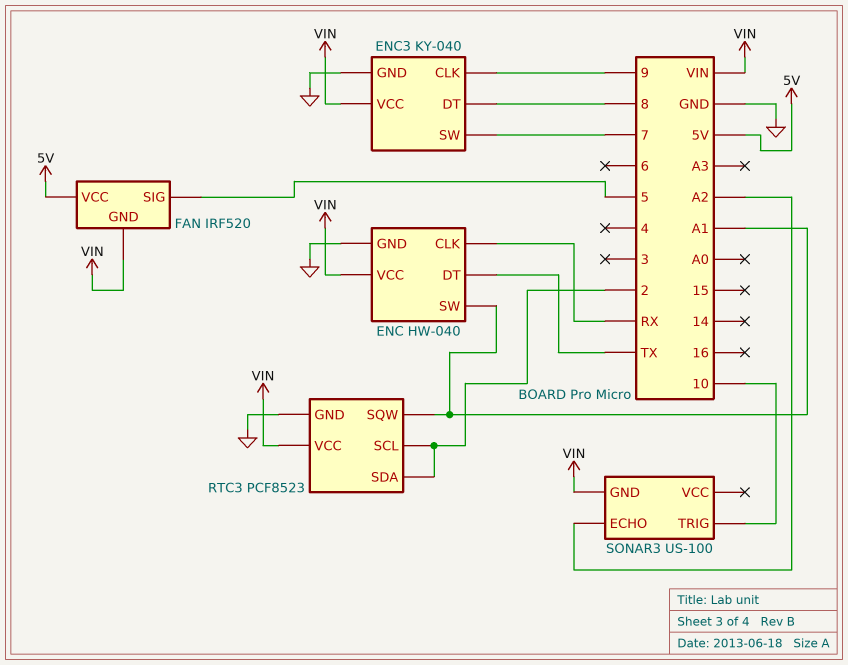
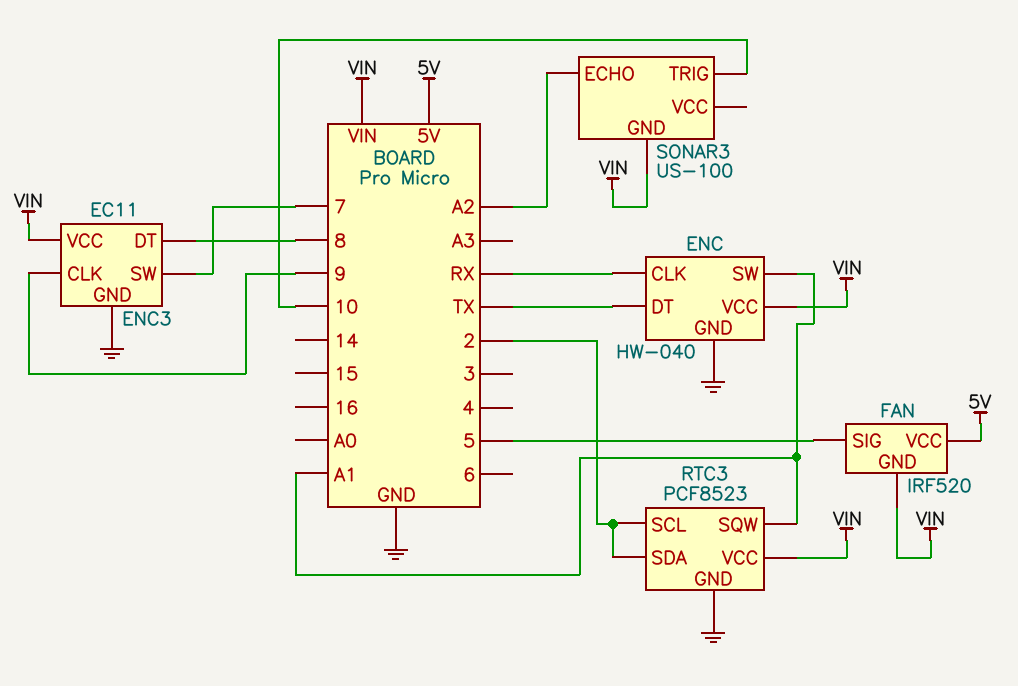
ENC3: KY-040 -> EC11

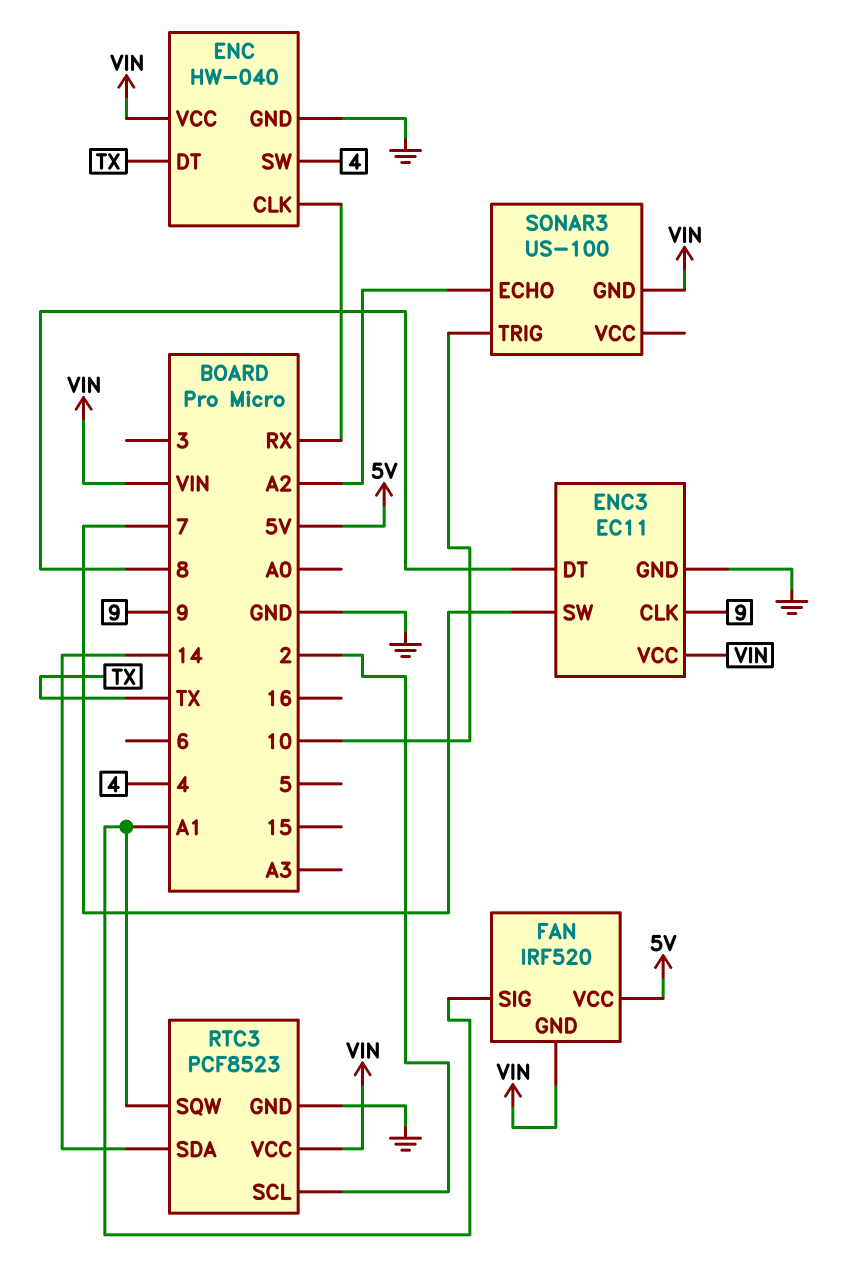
ENC pin SW: A1 -> 4
FAN pin SIG: 5 -> A1
RTC3 pin SDA: 2 -> 14

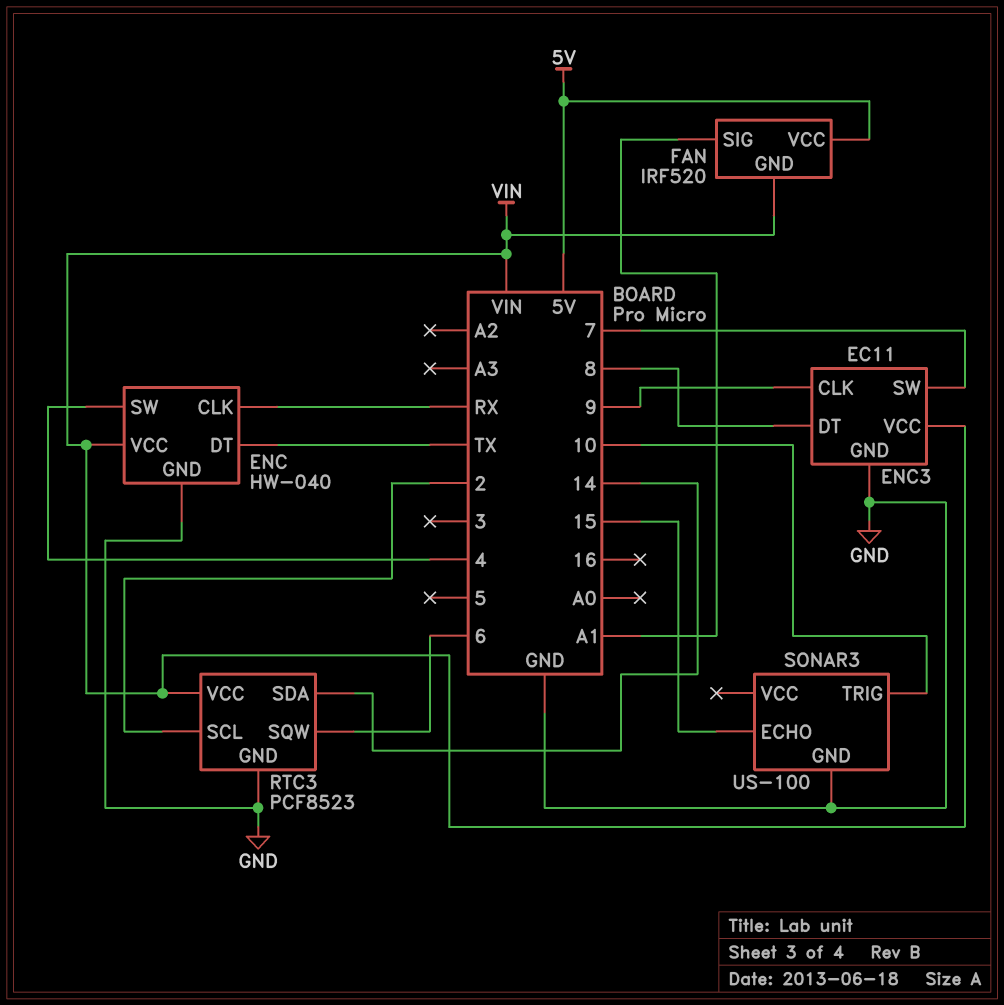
RTC3 pin SQW: A1 -> 6
SONAR3 pin ECHO: A2 -> 15
SONAR3 pin GND: VIN -> GND

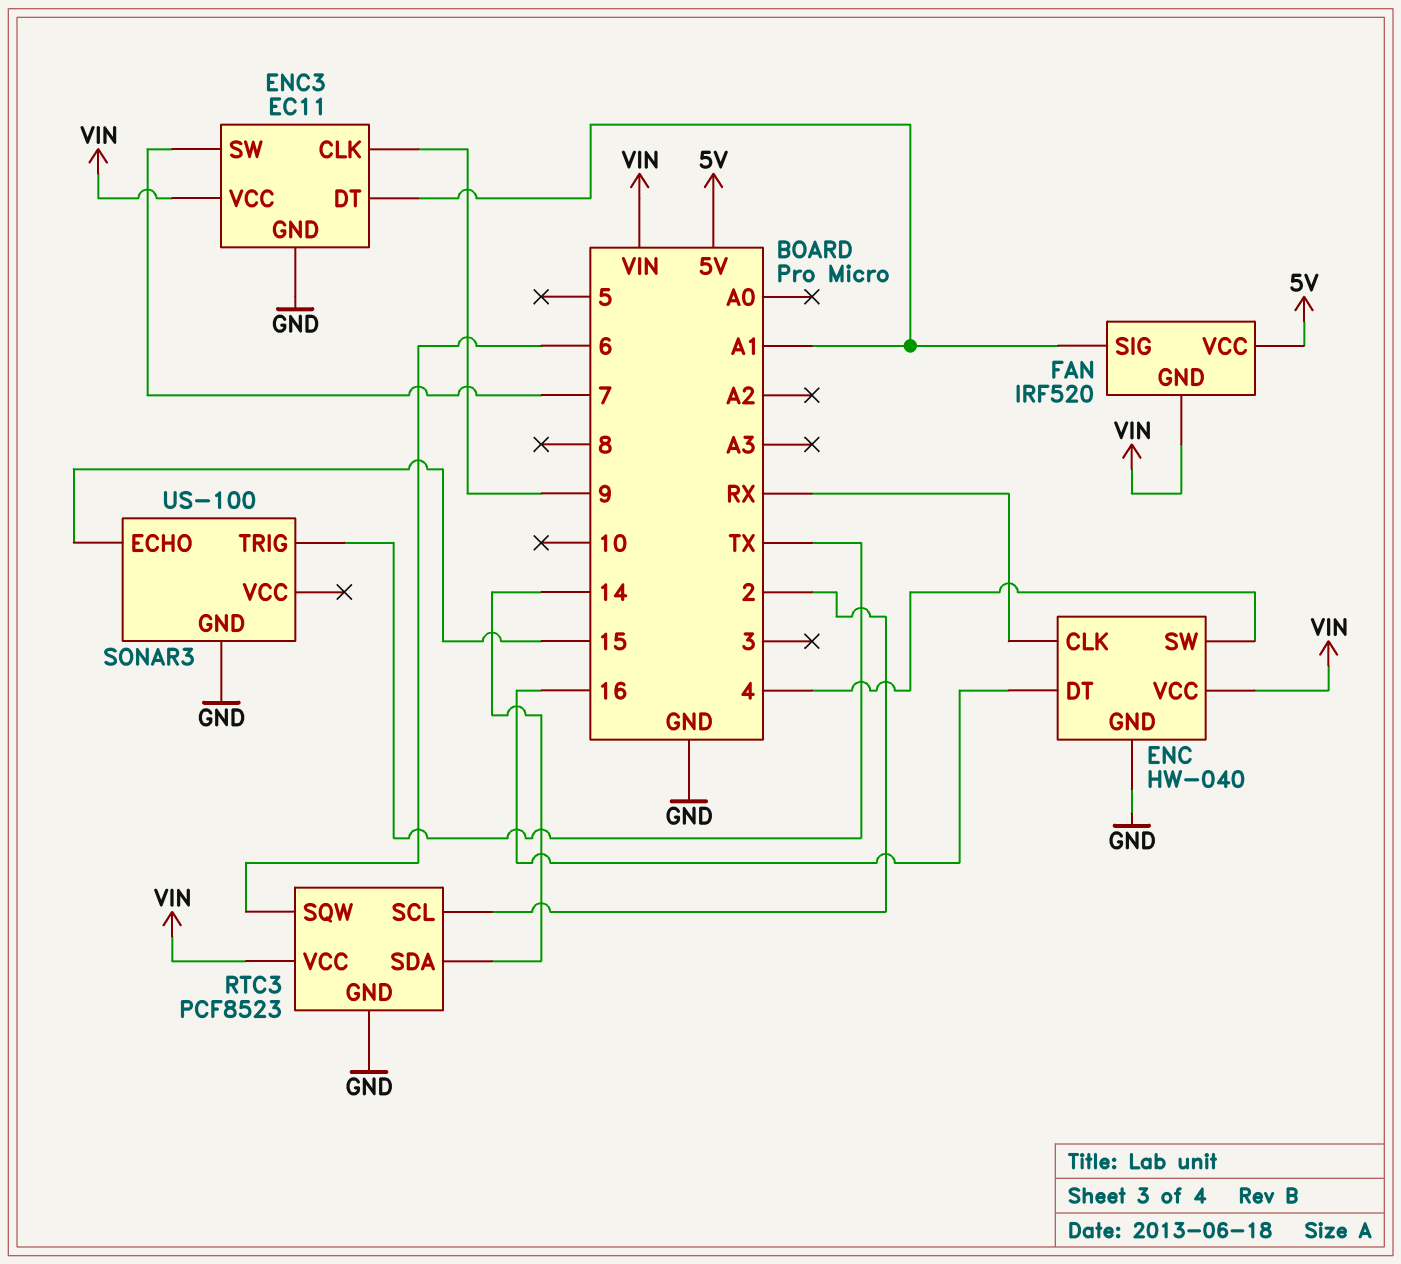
ENC pin DT: TX -> 16
ENC3 pin DT: 8 -> A1
SONAR3 pin TRIG: 10 -> TX

